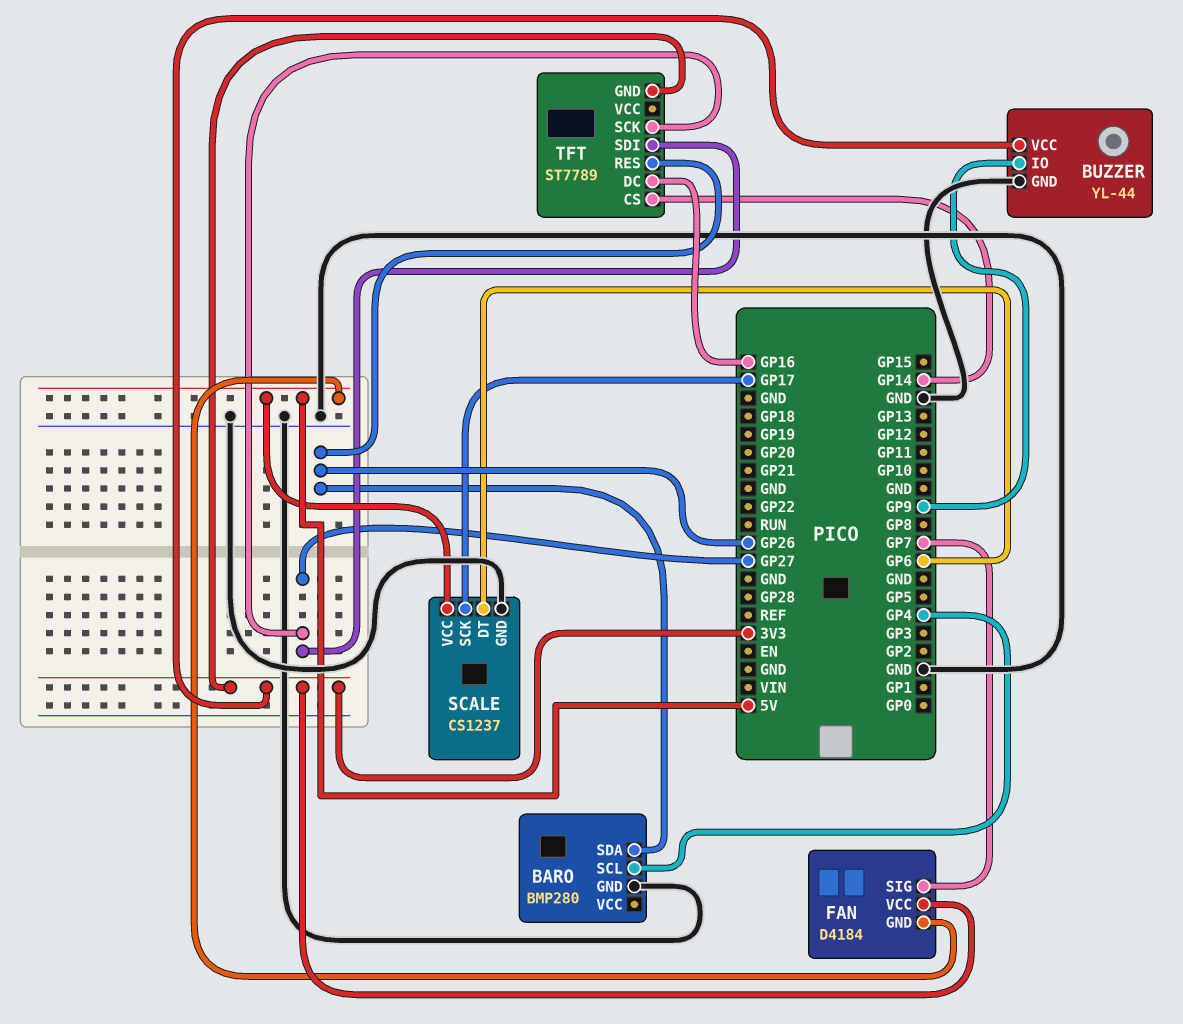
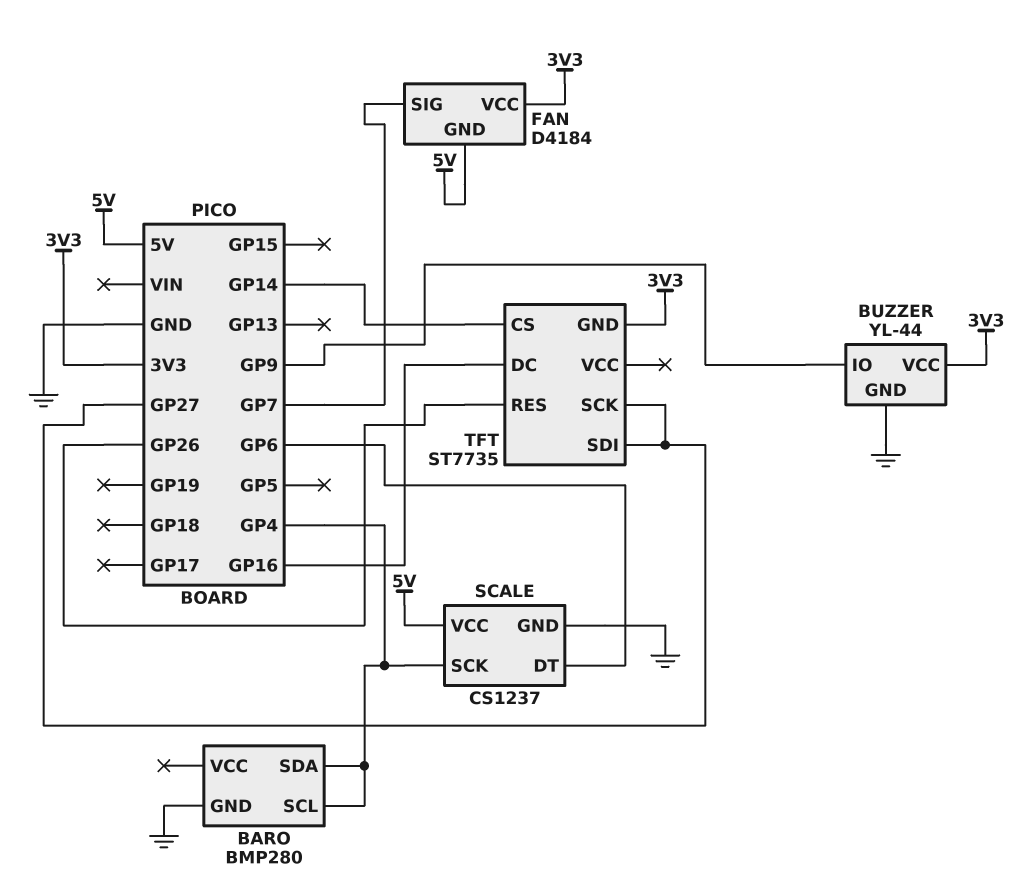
BARO pin SDA: GP26 -> GP4
SCALE pin SCK: GP17 -> GP4
TFT: ST7789 -> ST7735

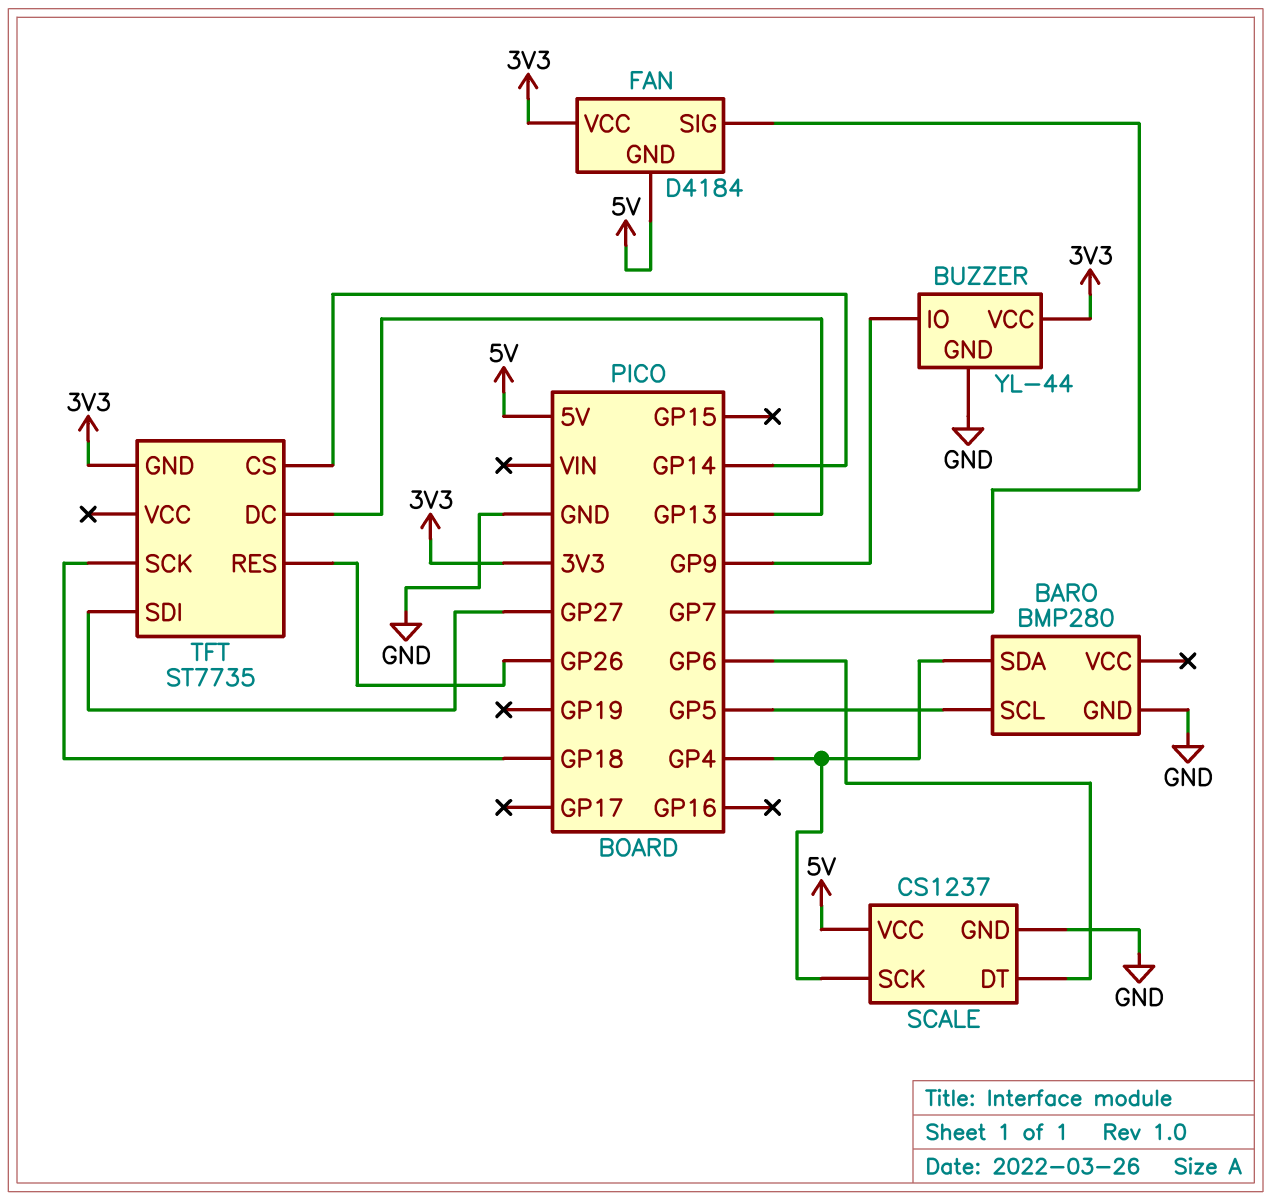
BARO pin SCL: GP4 -> GP5
TFT pin DC: GP16 -> GP13
TFT pin SCK: GP27 -> GP18

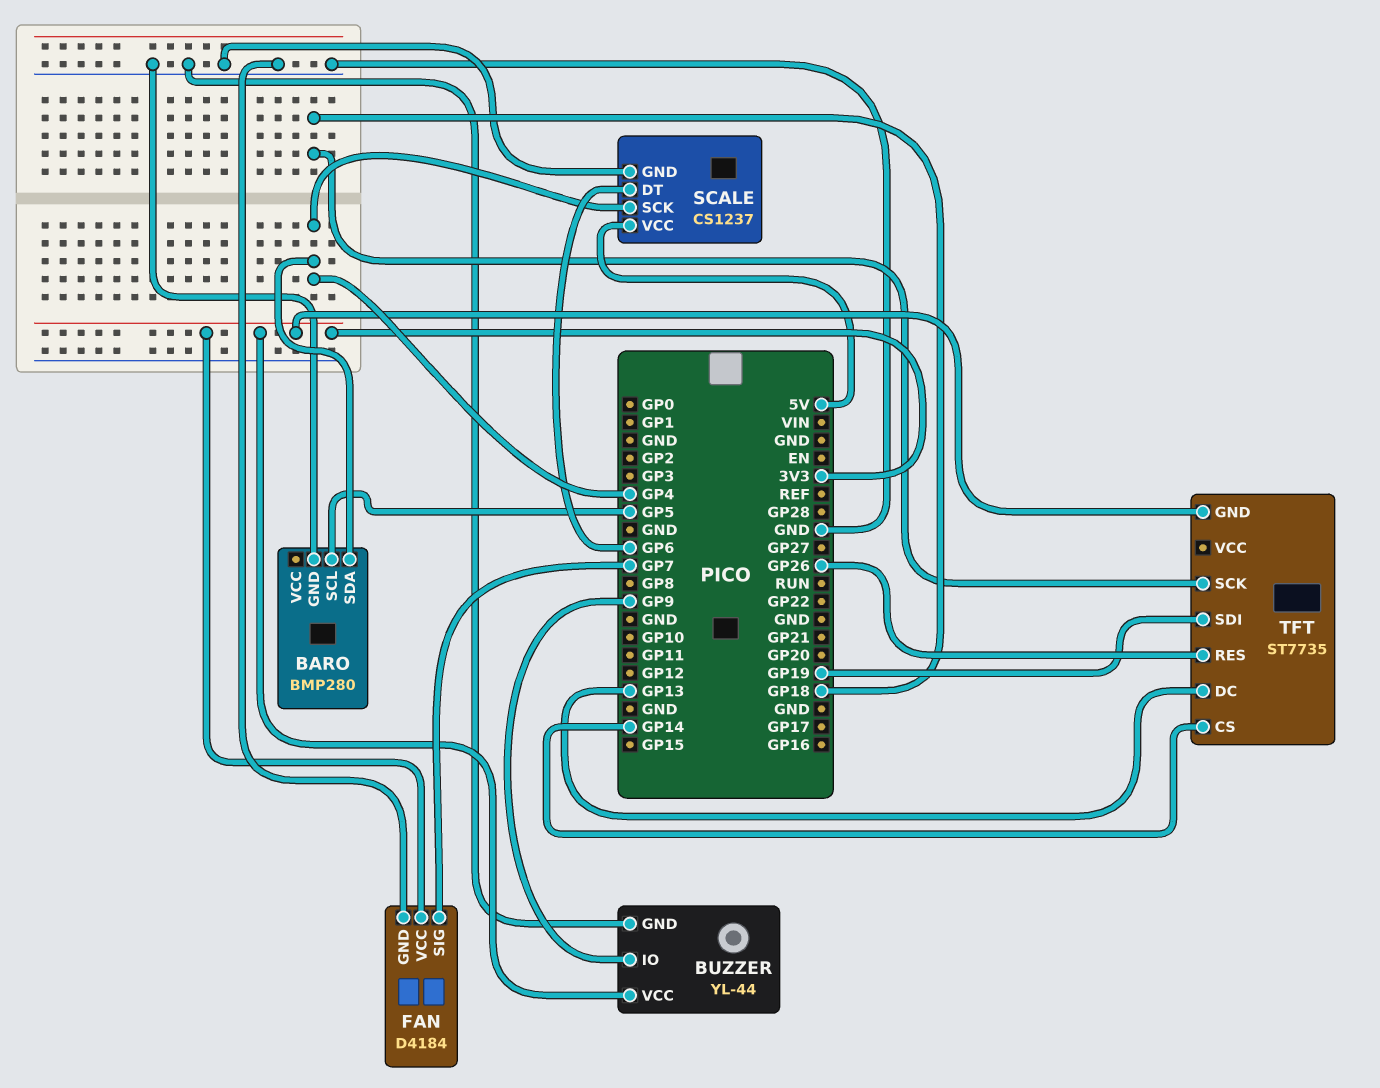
FAN pin GND: 5V -> GND
TFT pin SDI: GP27 -> GP19

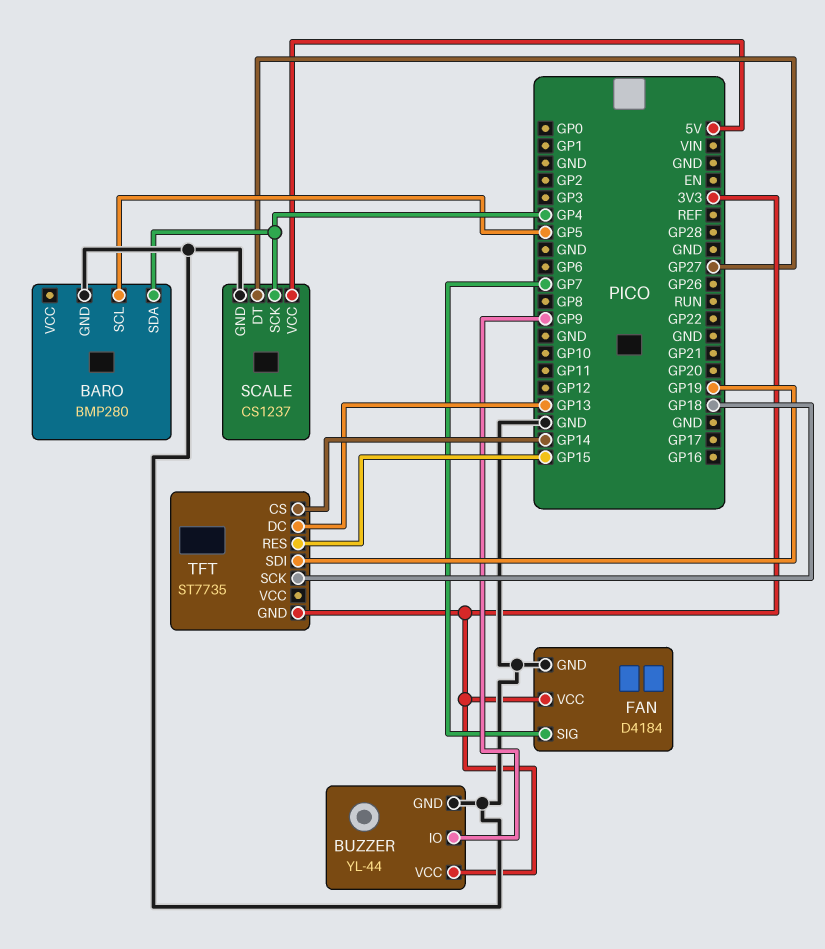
SCALE pin DT: GP6 -> GP27
TFT pin RES: GP26 -> GP15

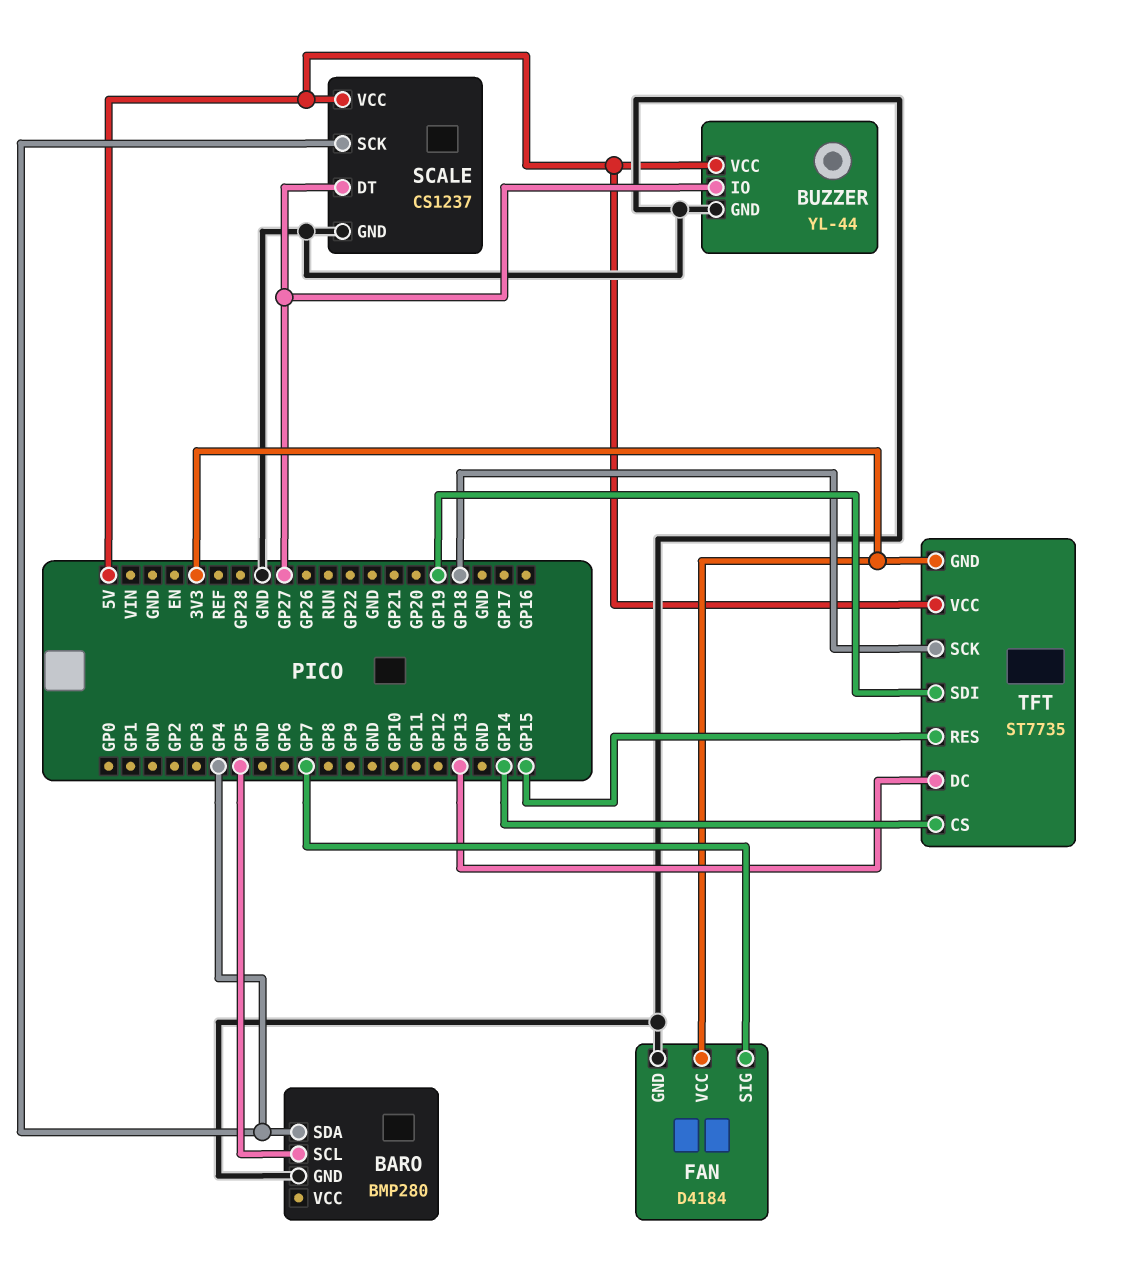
BUZZER pin IO: GP9 -> GP27
BUZZER pin VCC: 3V3 -> 5V
TFT pin VCC: none -> 5V

